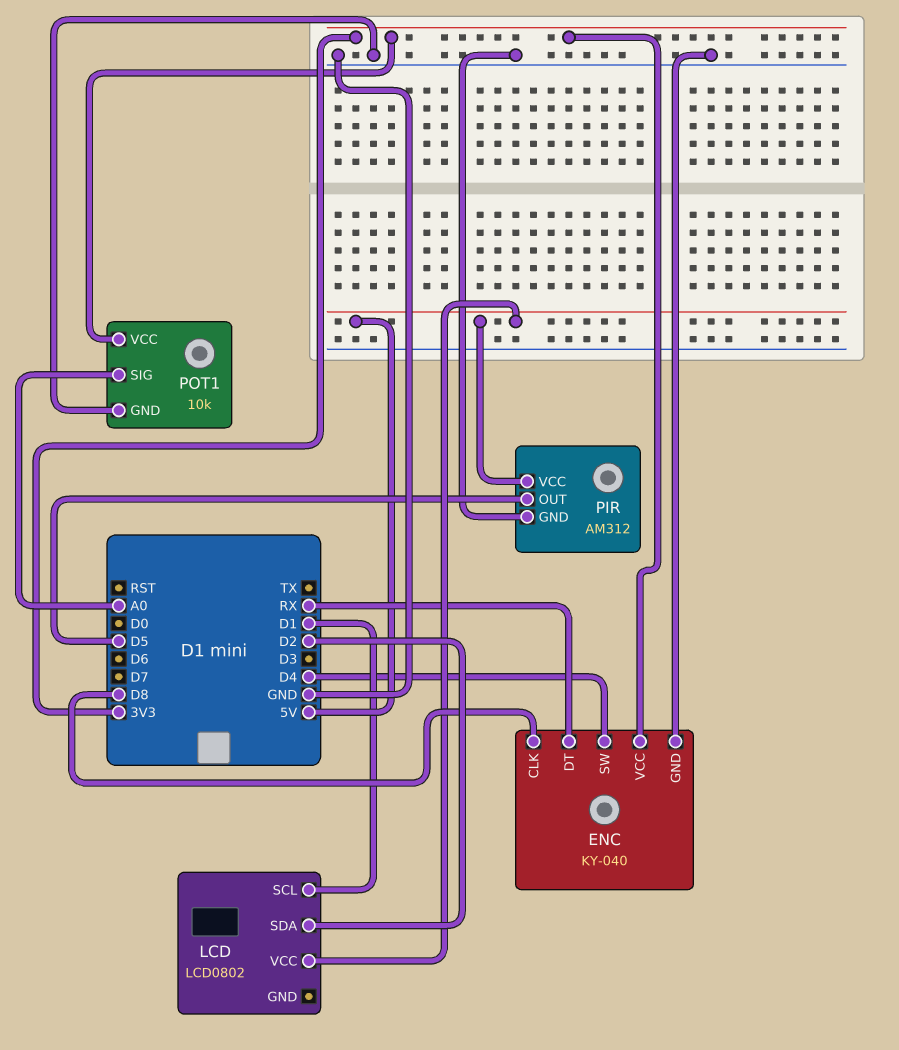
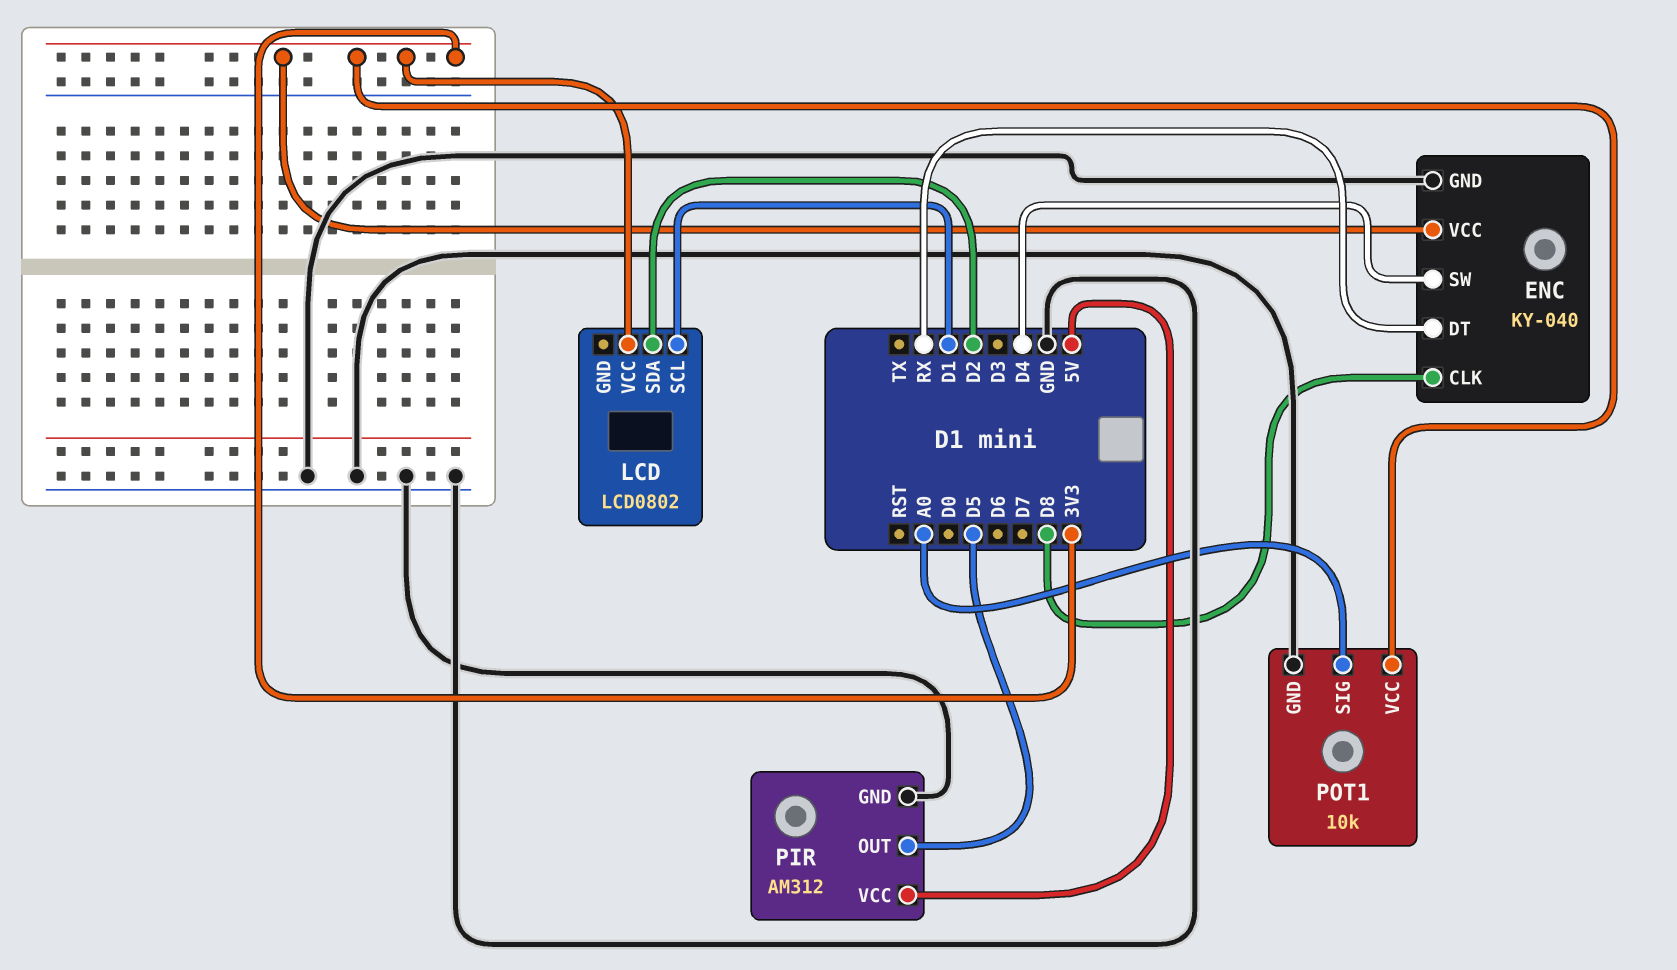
LCD pin VCC: 5V -> 3V3

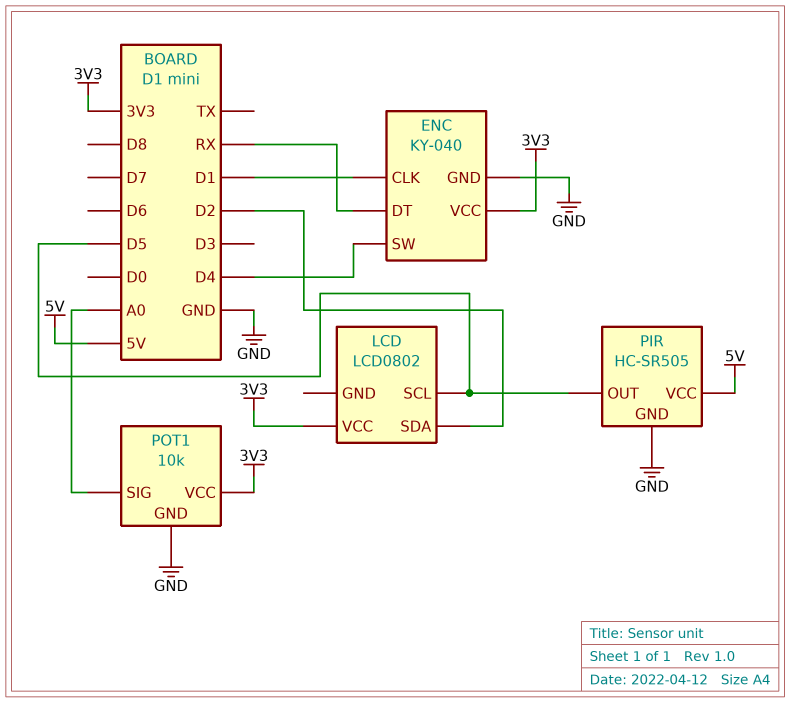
ENC pin CLK: D8 -> D1
LCD pin SCL: D1 -> D5
PIR: AM312 -> HC-SR505

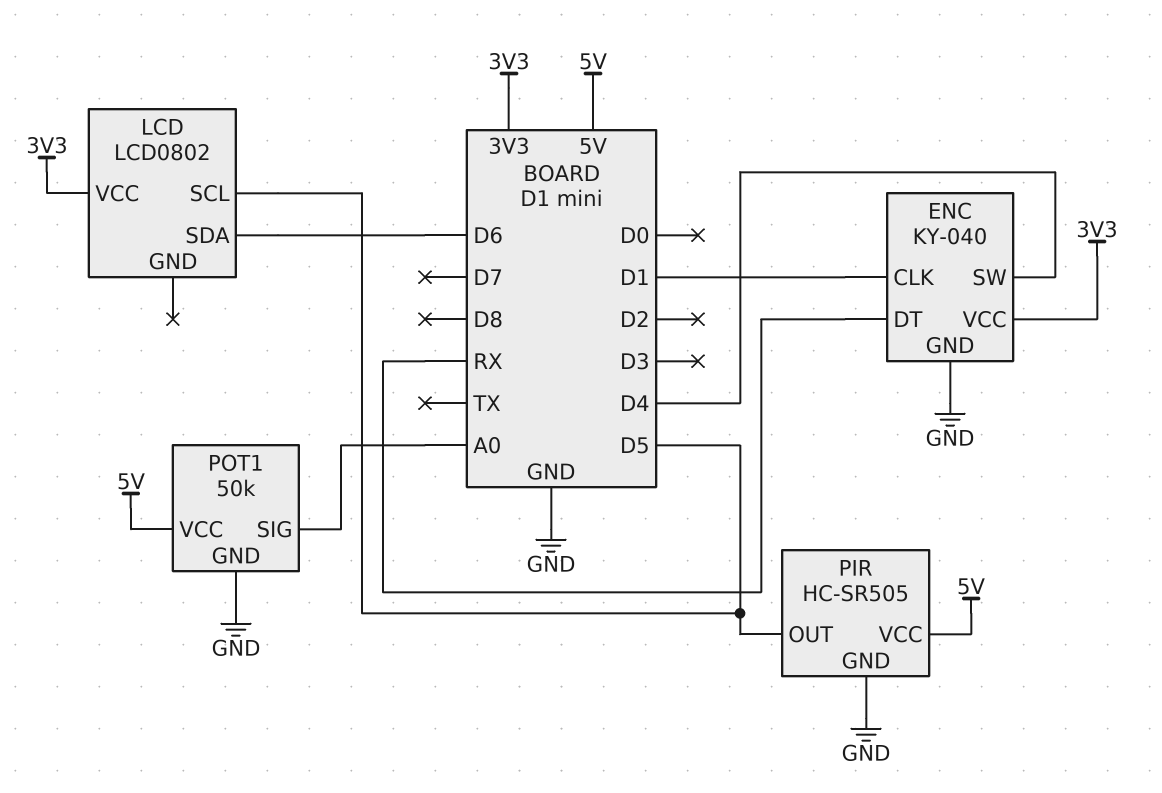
LCD pin SDA: D2 -> D6
POT1: 10k -> 50k
POT1 pin VCC: 3V3 -> 5V

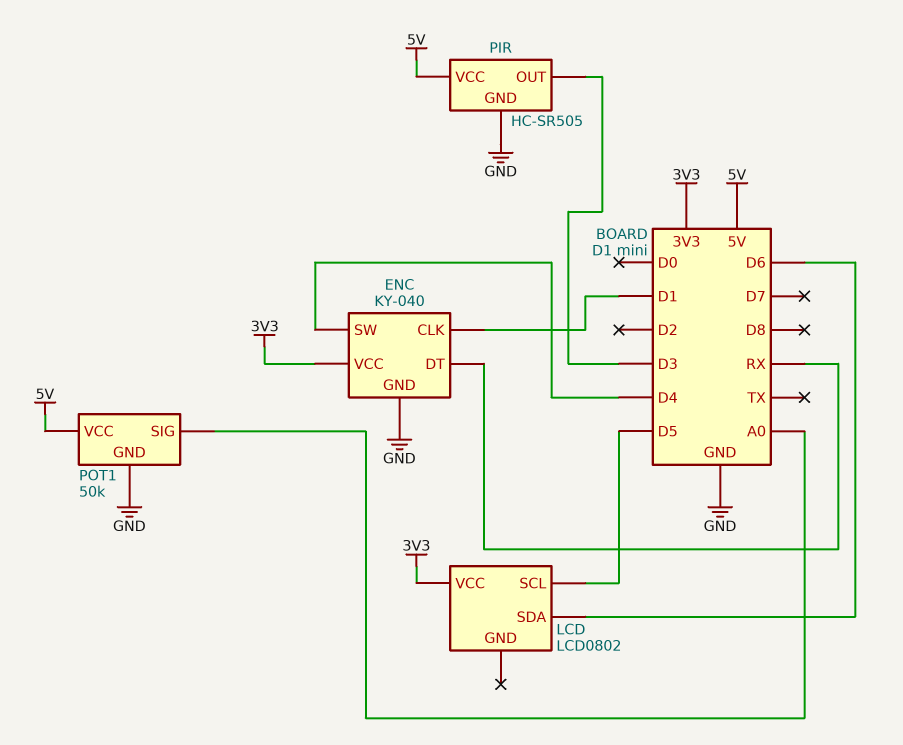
PIR pin OUT: D5 -> D3

